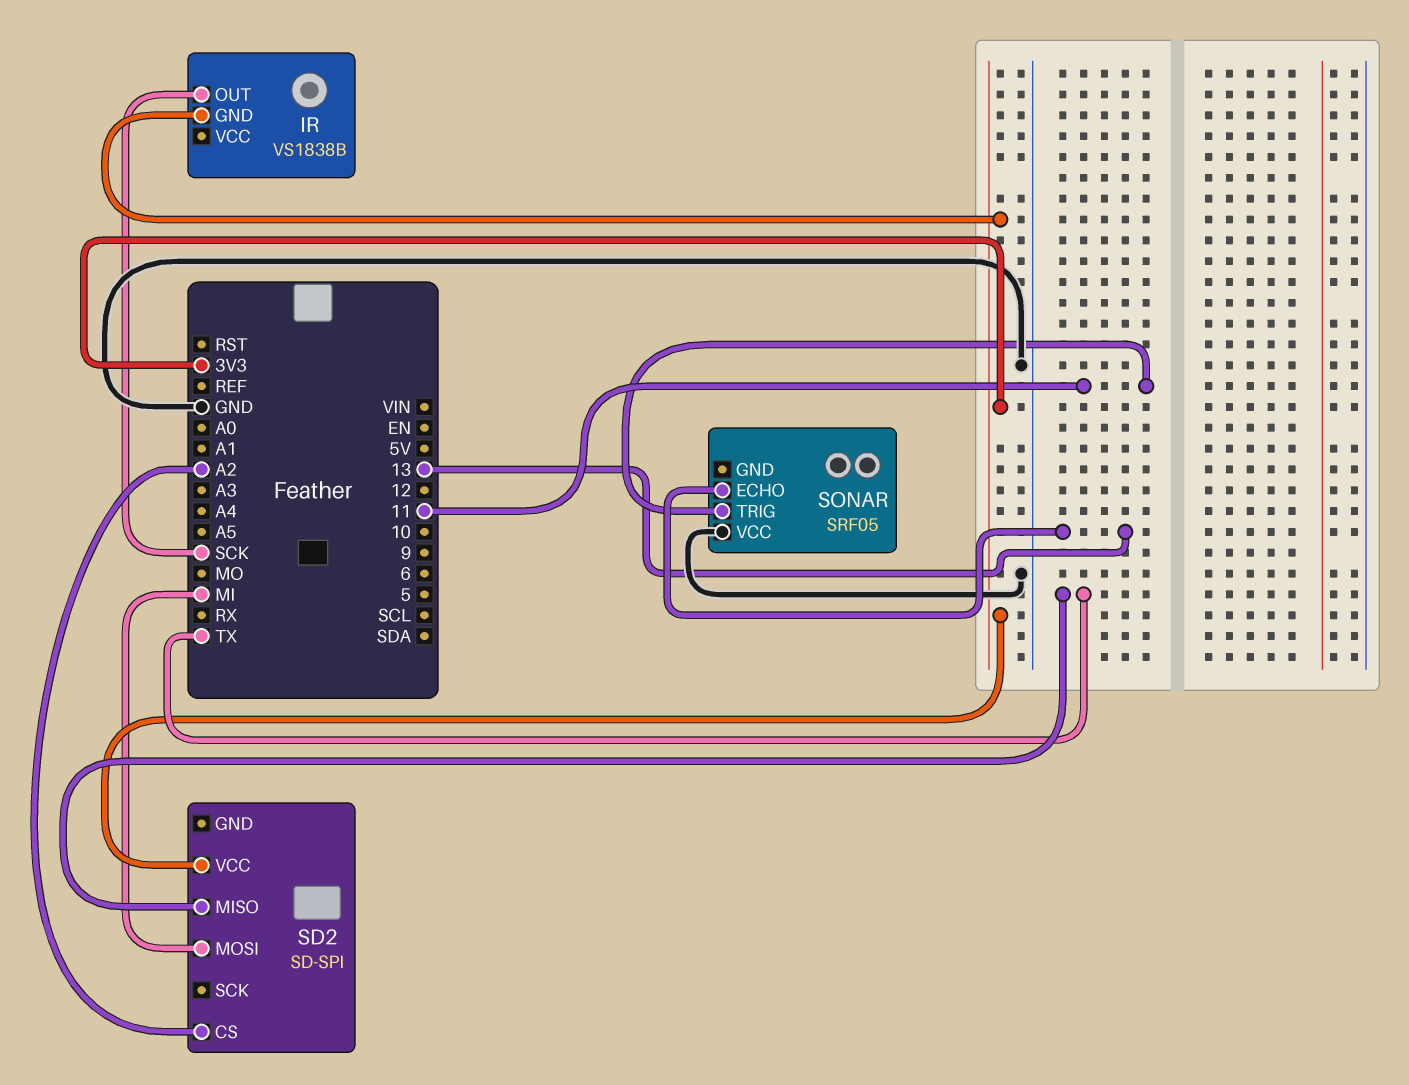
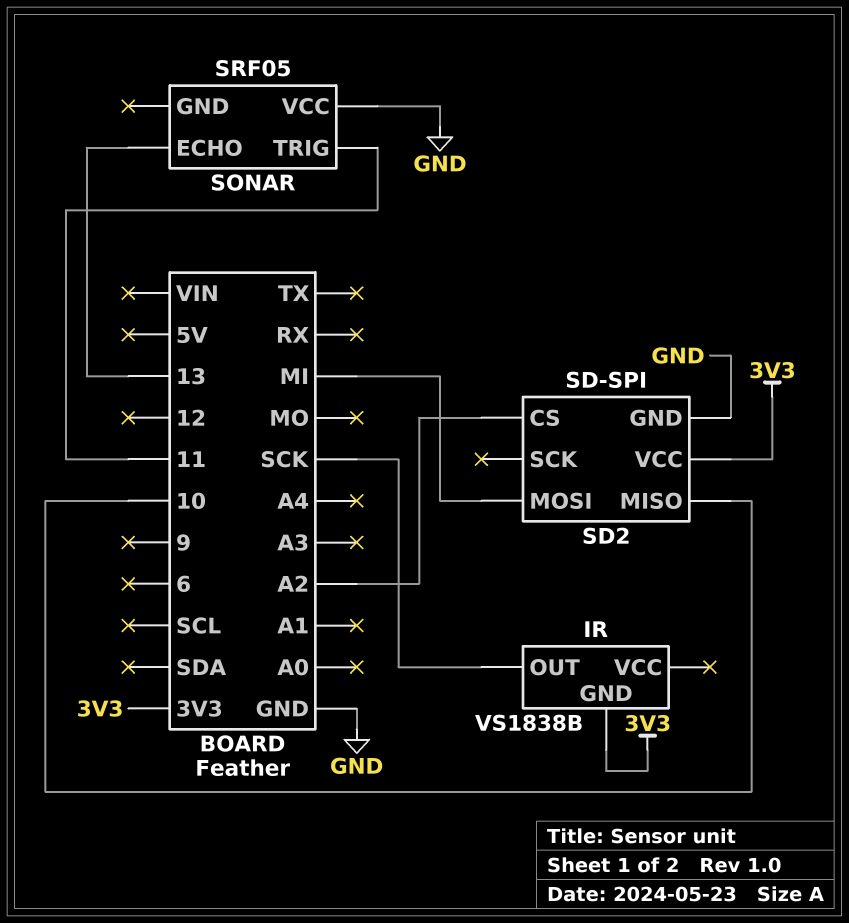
SD2 pin GND: none -> GND
SD2 pin MISO: TX -> 10

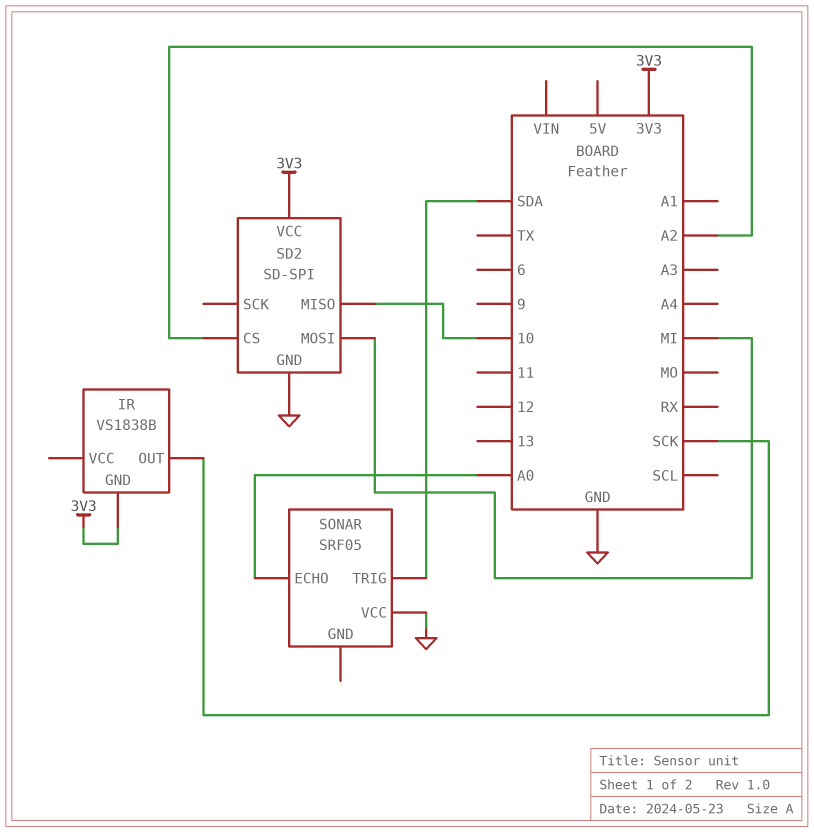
SONAR pin ECHO: 13 -> A0
SONAR pin TRIG: 11 -> SDA

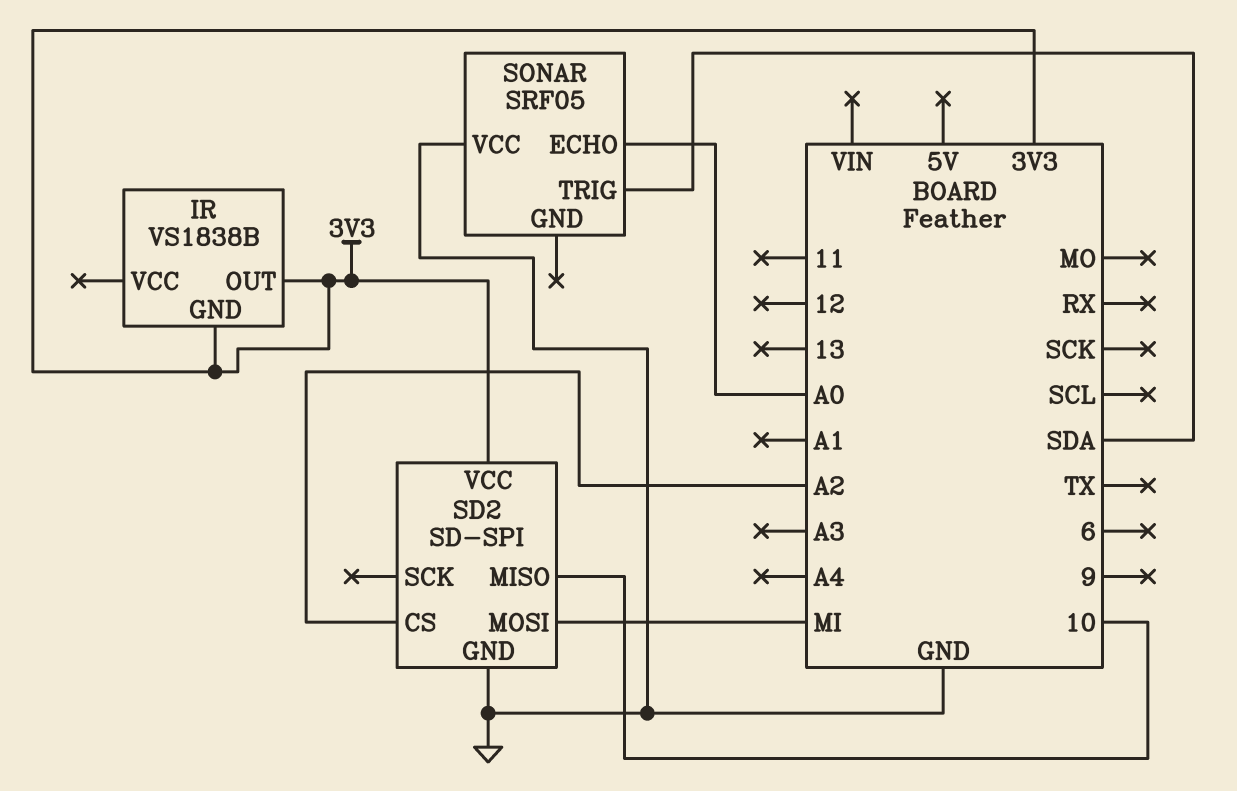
IR pin OUT: SCK -> 3V3

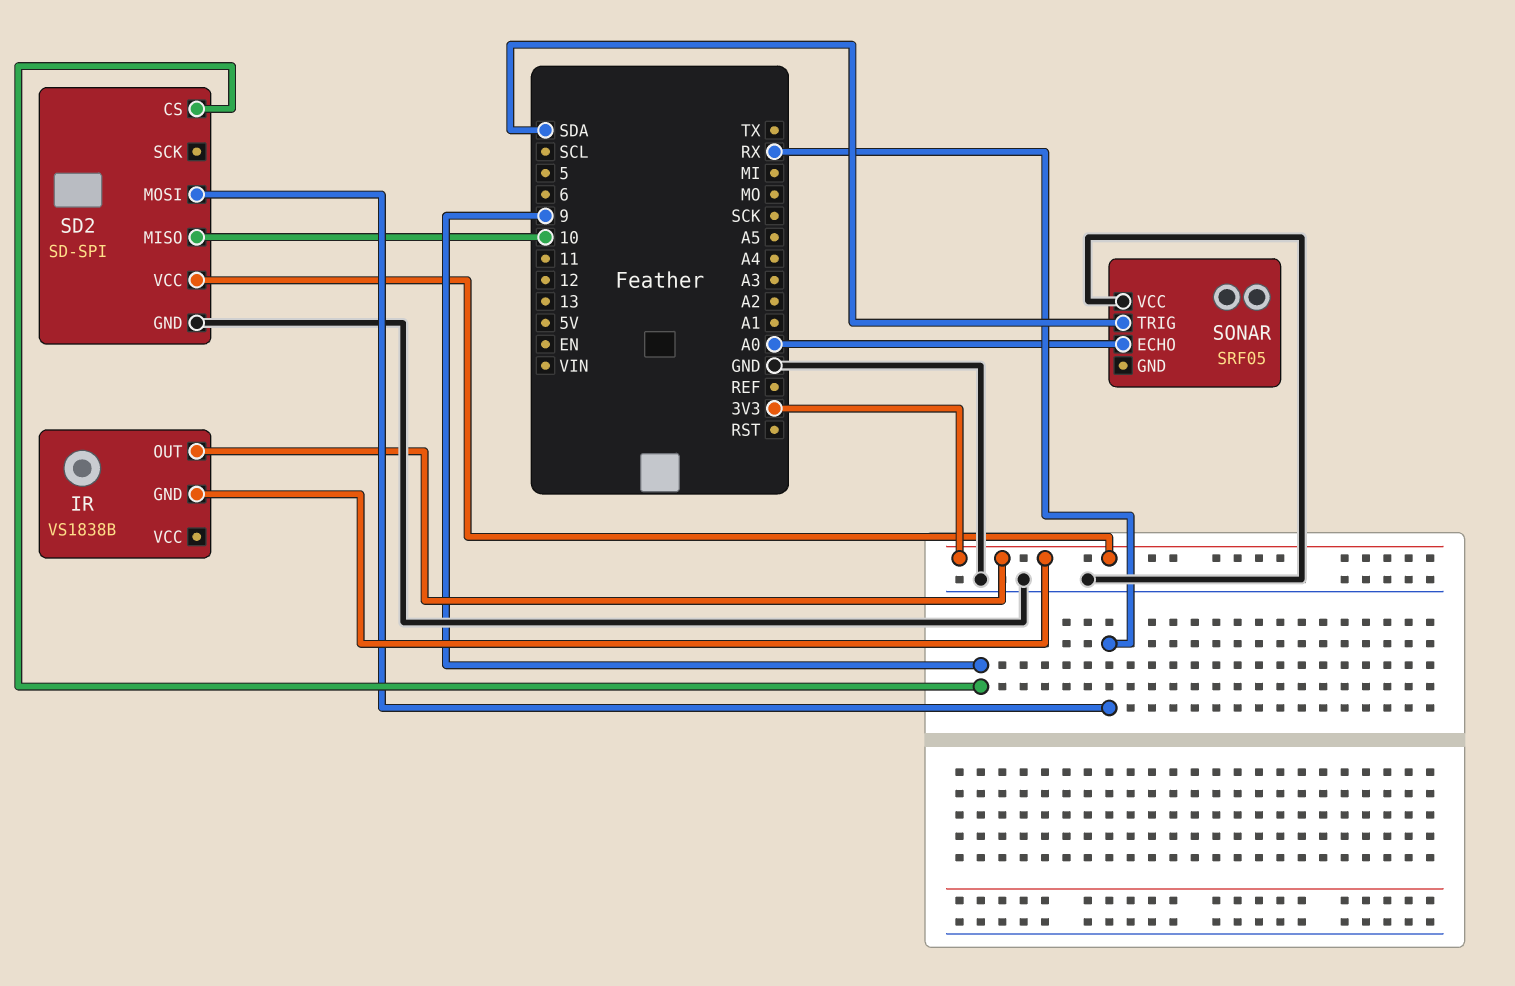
SD2 pin CS: A2 -> 9
SD2 pin MOSI: MI -> RX

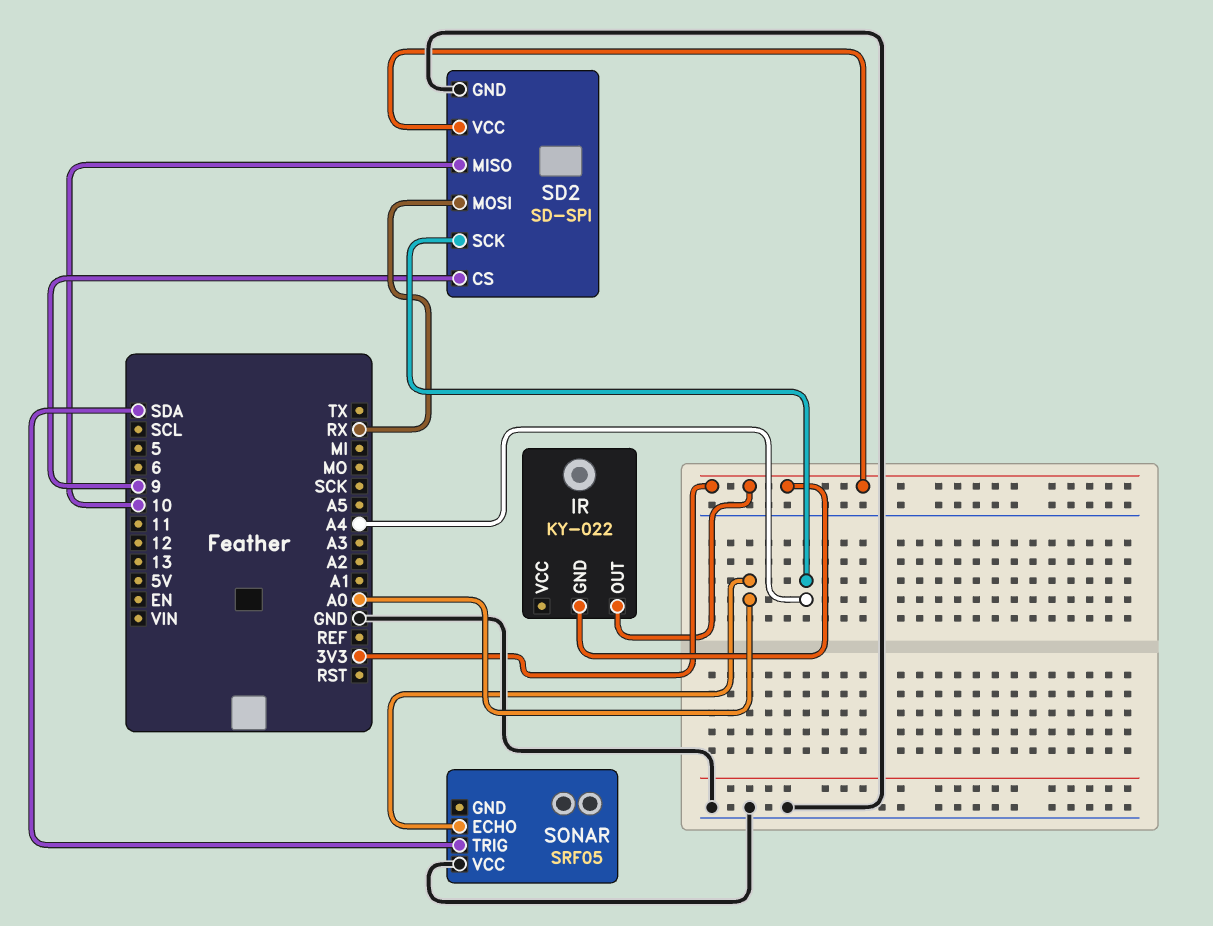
IR: VS1838B -> KY-022
SD2 pin SCK: none -> A4

